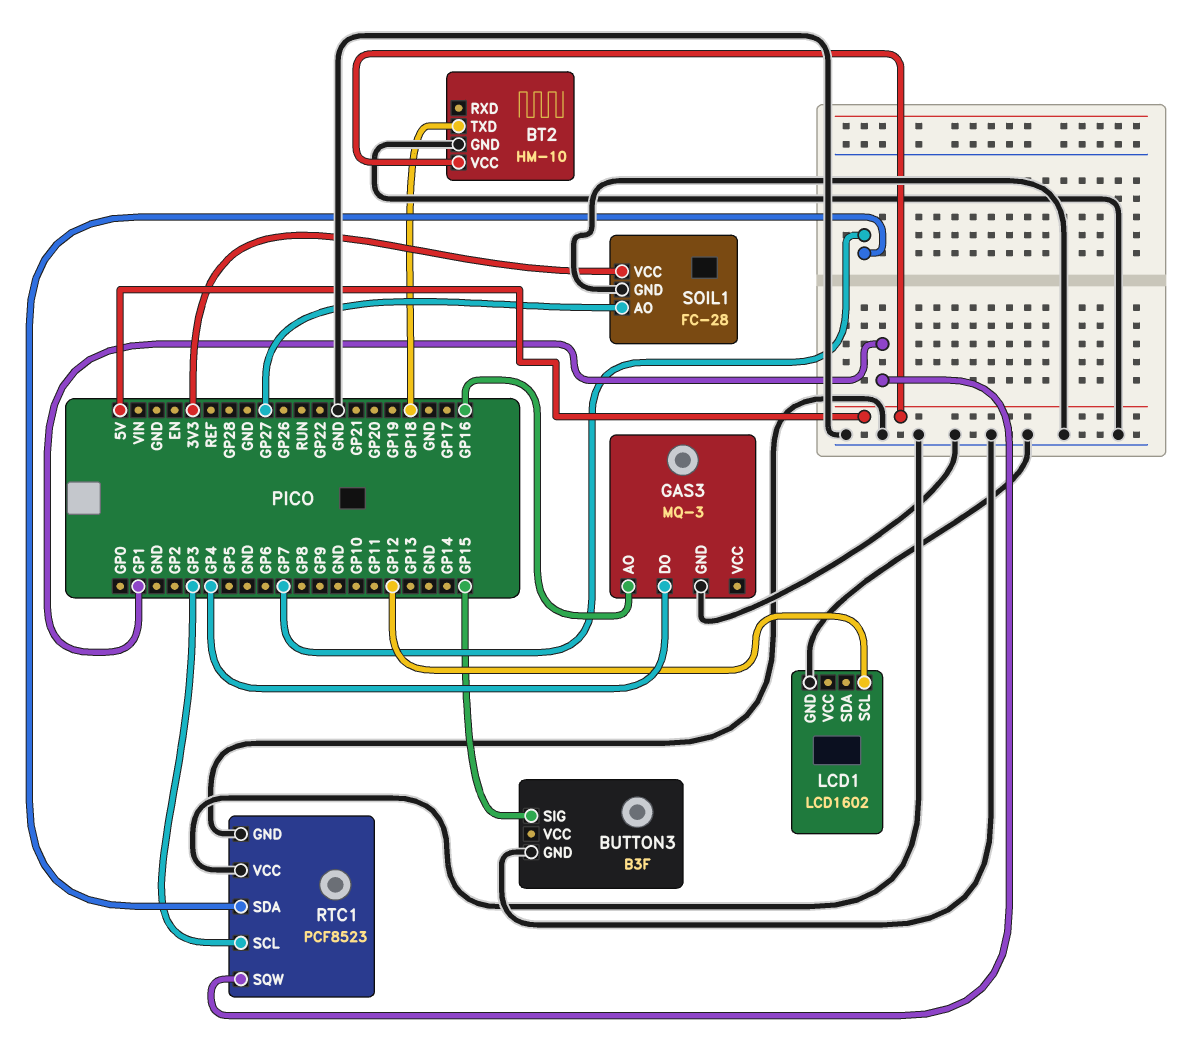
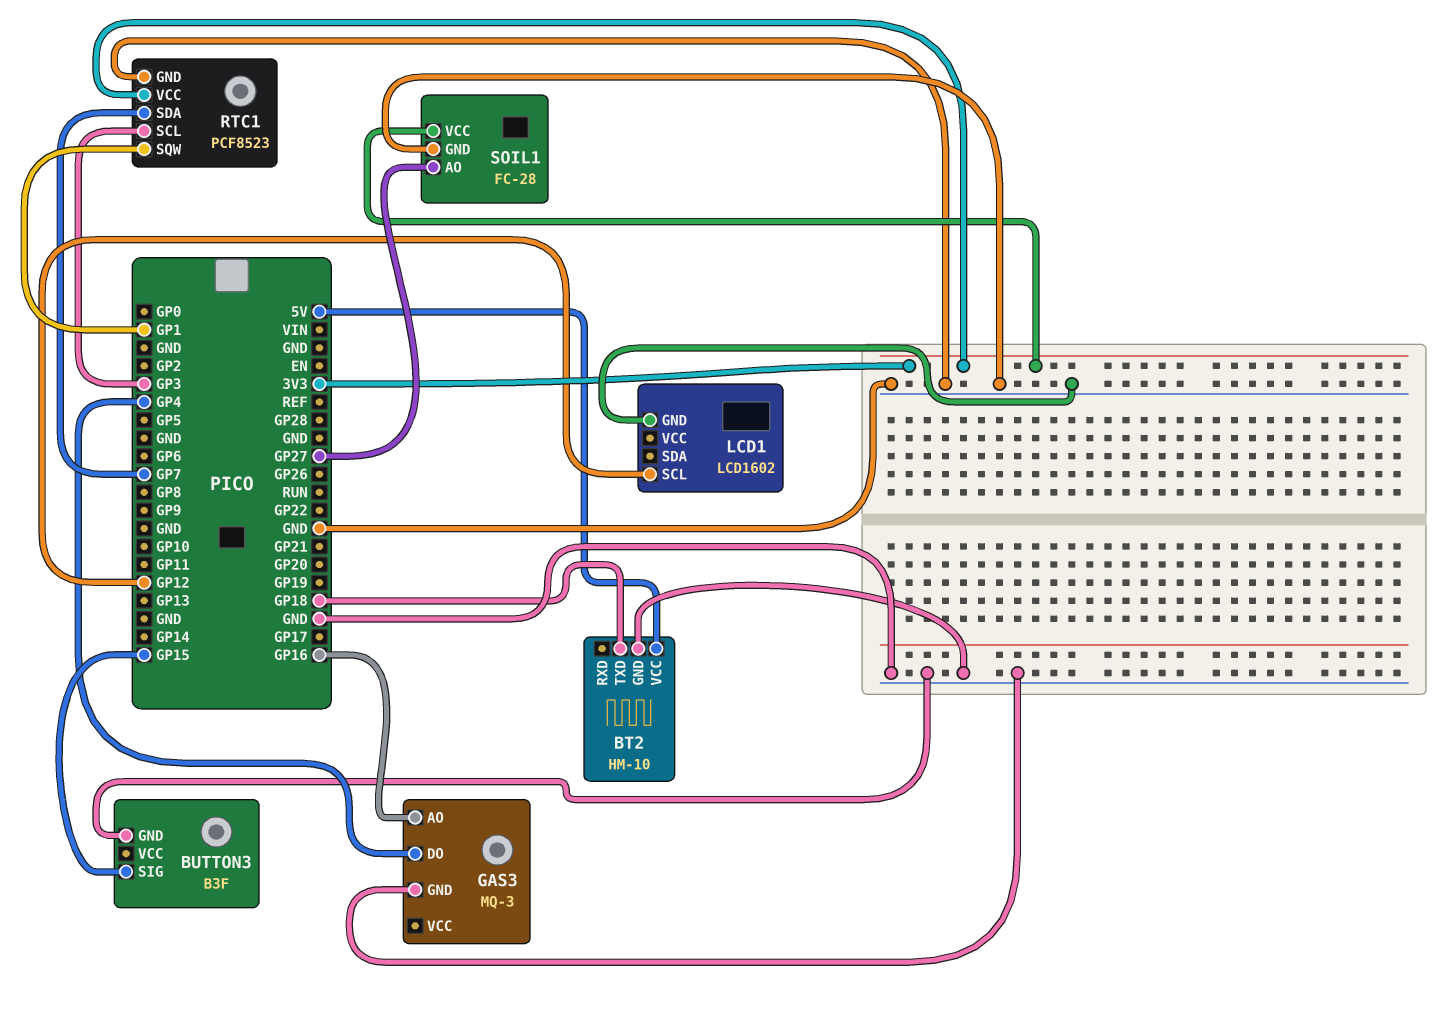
RTC1 pin VCC: GND -> 3V3

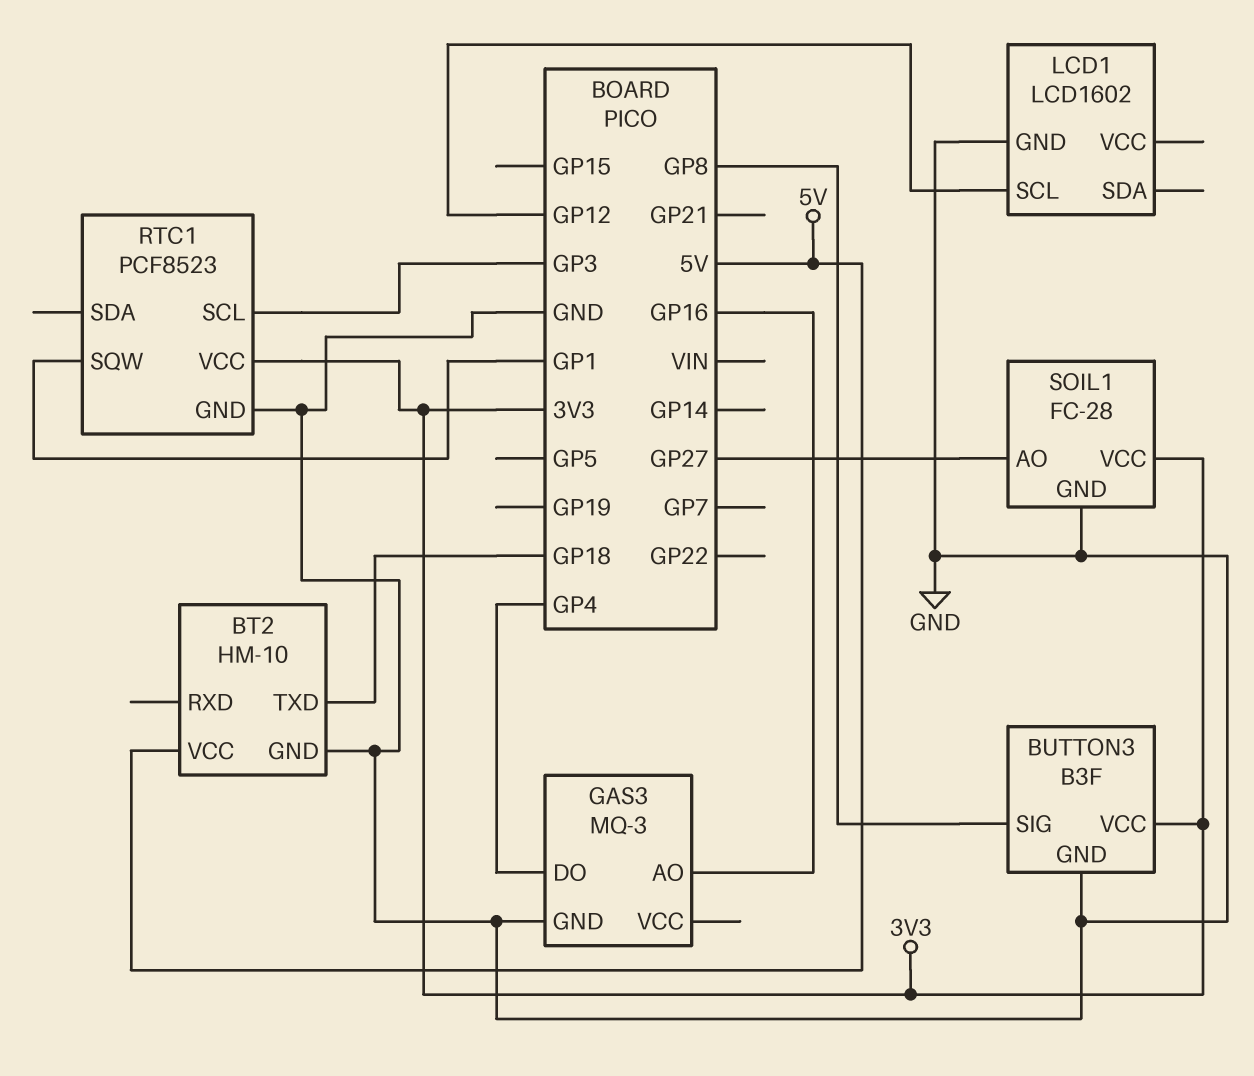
BUTTON3 pin SIG: GP15 -> GP8
BUTTON3 pin VCC: none -> 3V3
RTC1 pin SDA: GP7 -> none

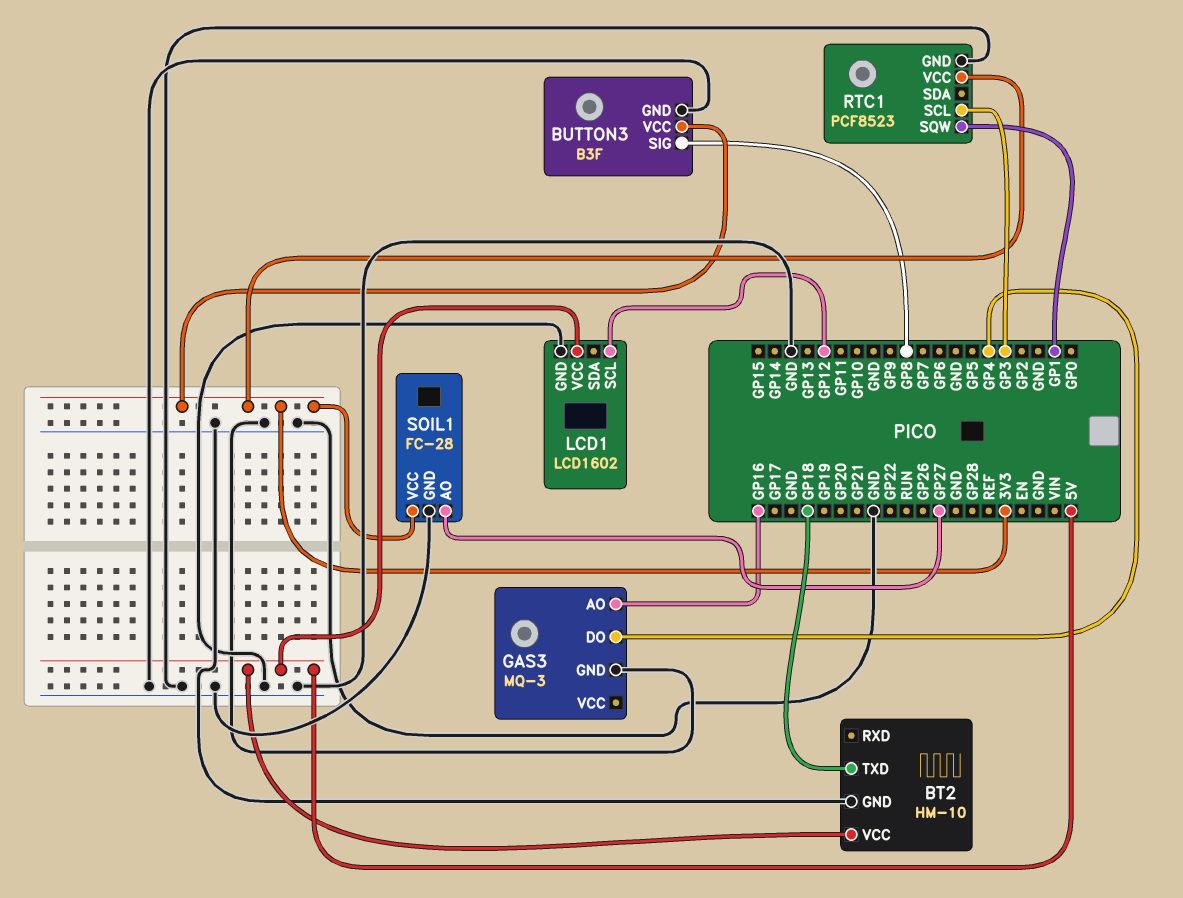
LCD1 pin VCC: none -> 5V

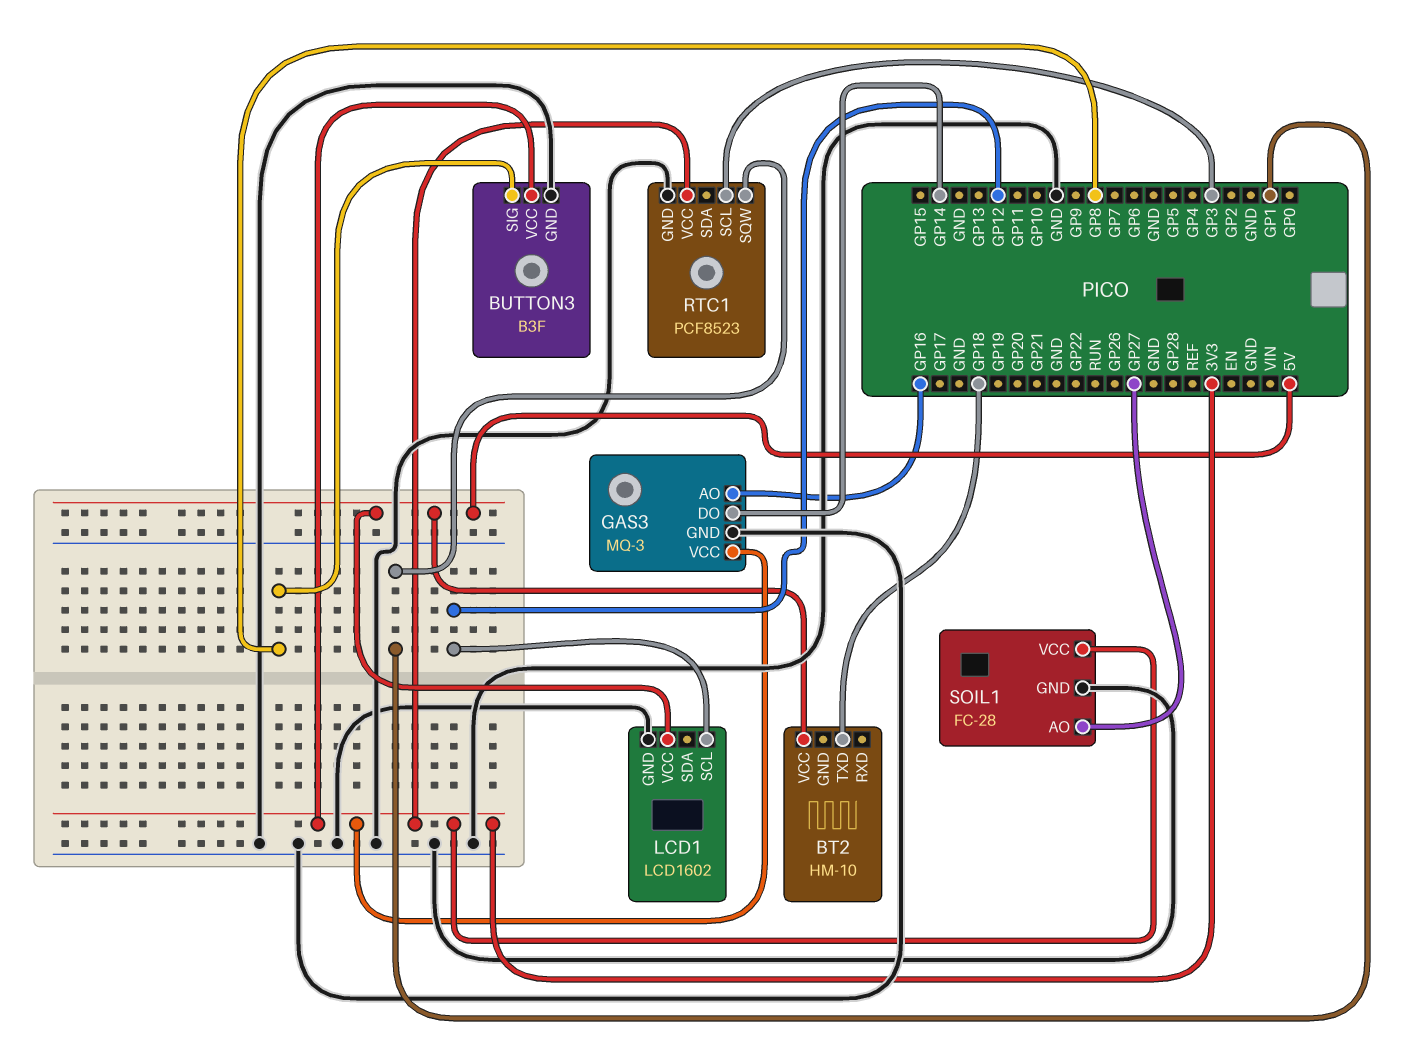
BT2 pin GND: GND -> none
GAS3 pin DO: GP4 -> GP14
GAS3 pin VCC: none -> 3V3

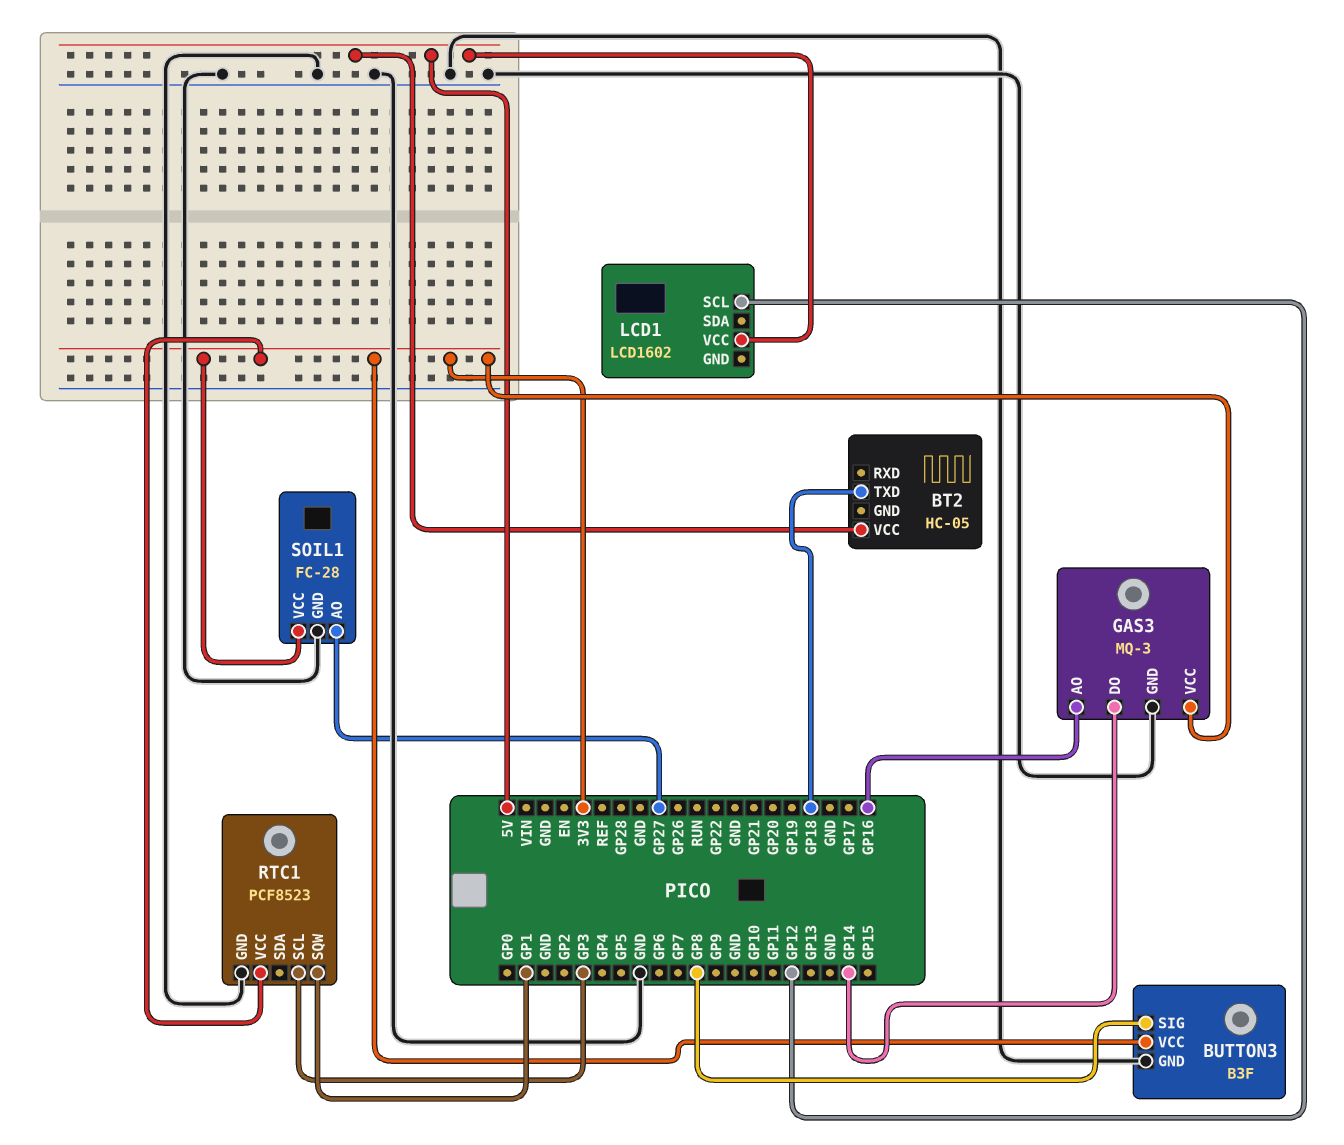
BT2: HM-10 -> HC-05
LCD1 pin GND: GND -> none

